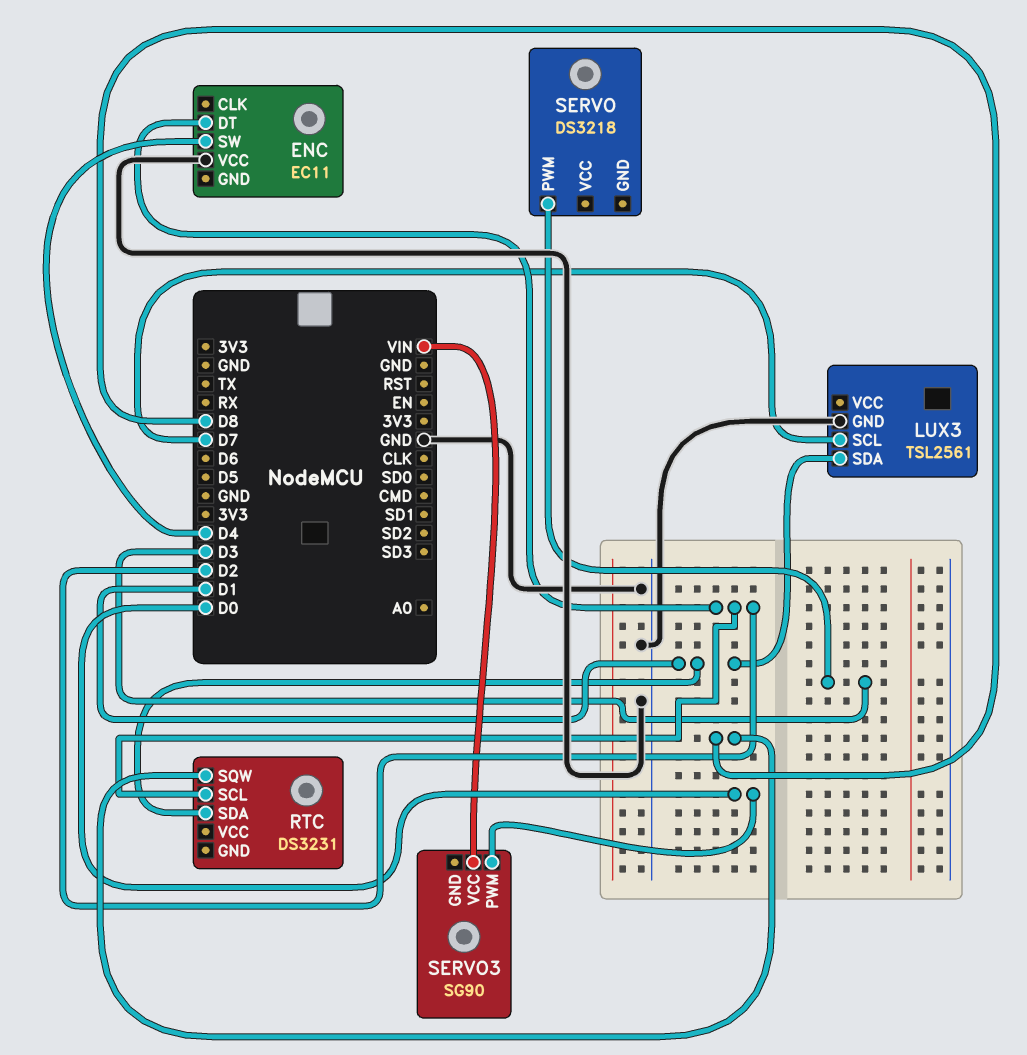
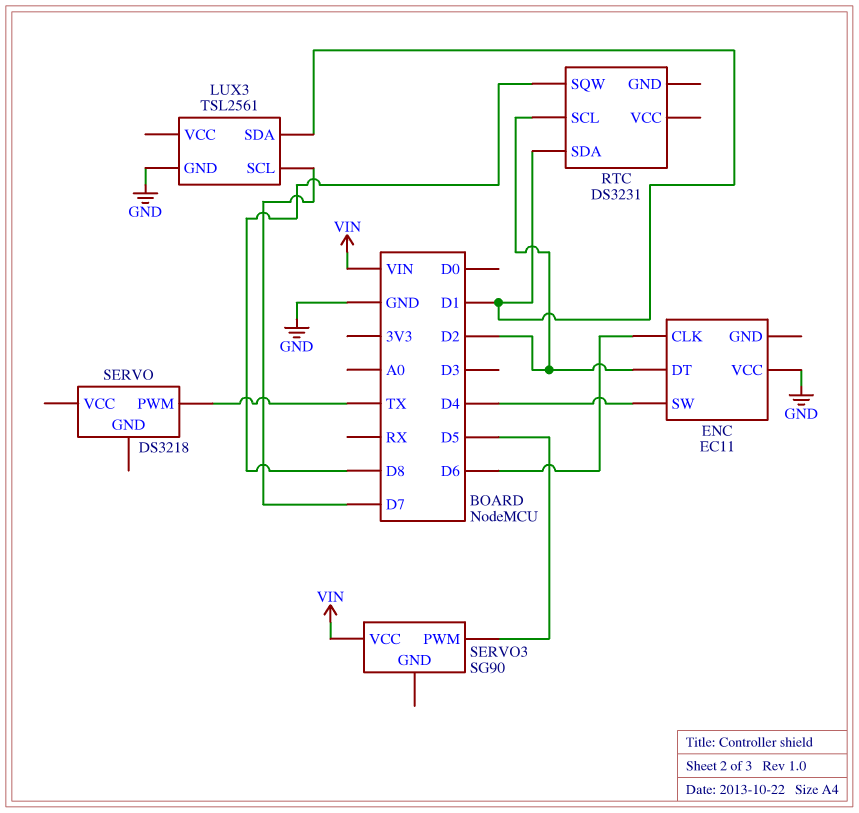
ENC pin CLK: none -> D6
SERVO pin PWM: D3 -> TX
SERVO3 pin PWM: D0 -> D5

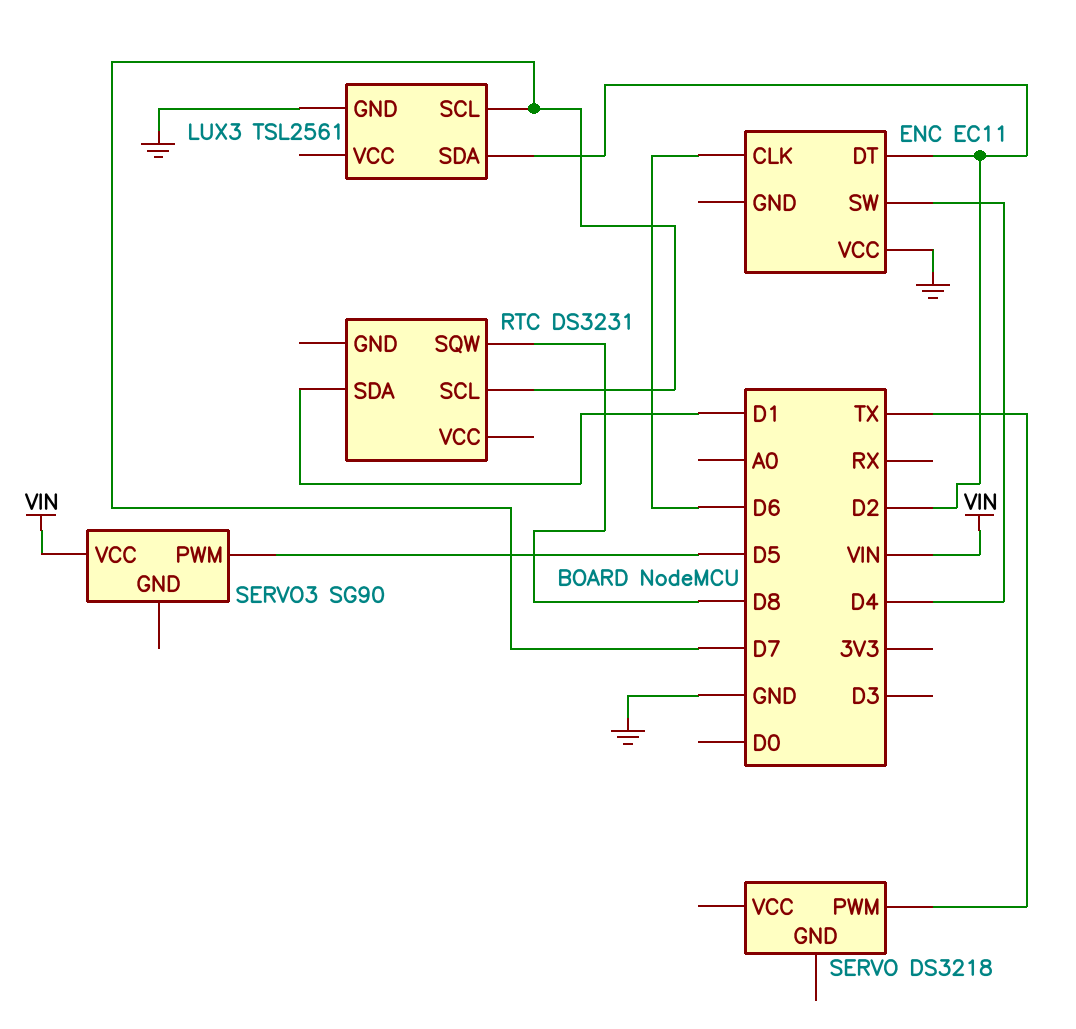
LUX3 pin SDA: D1 -> D2
RTC pin SCL: D2 -> D7

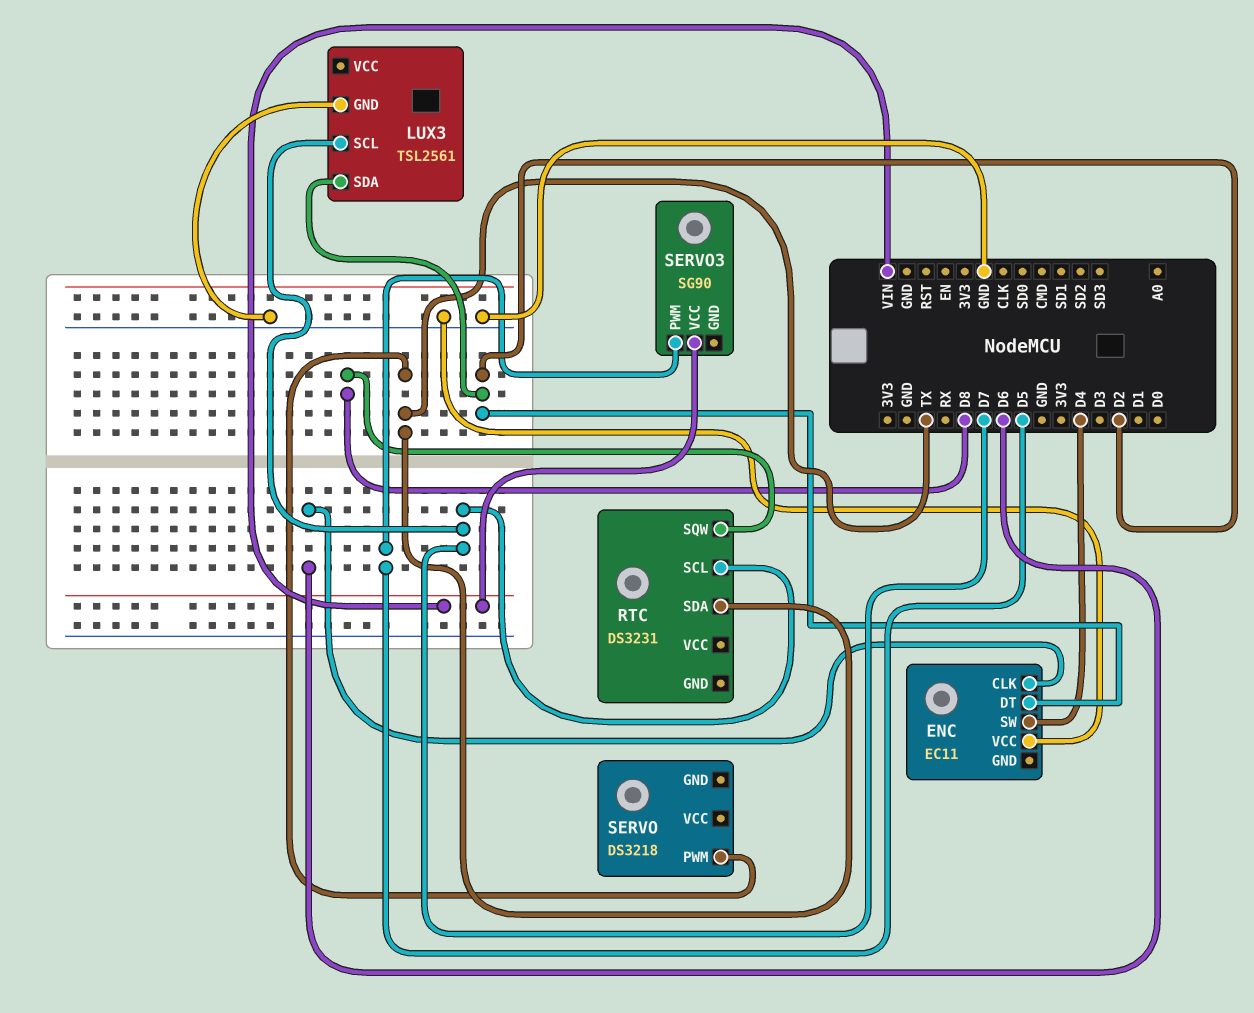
RTC pin SDA: D1 -> TX

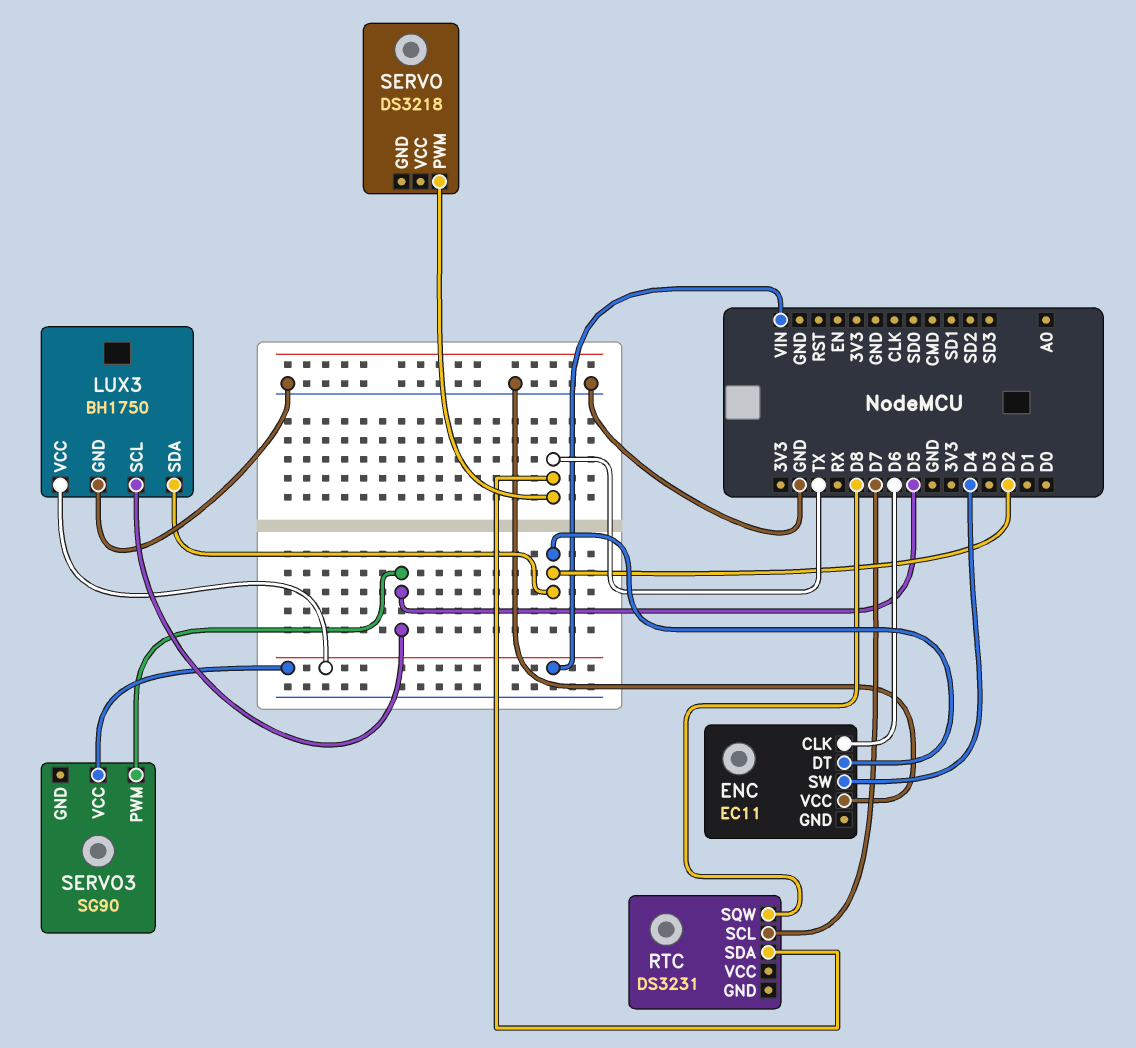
LUX3: TSL2561 -> BH1750
LUX3 pin SCL: D7 -> D5
LUX3 pin VCC: none -> VIN

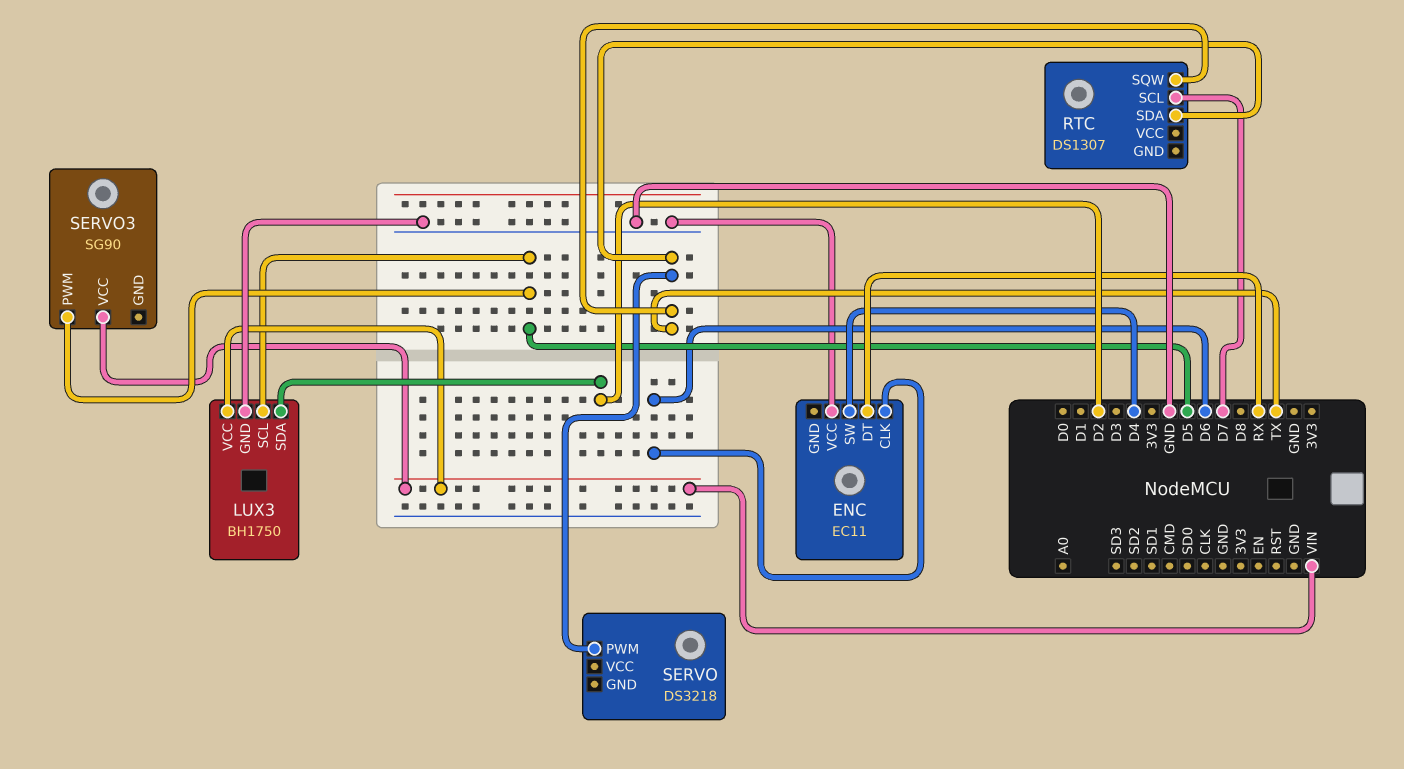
ENC pin DT: D2 -> RX
RTC: DS3231 -> DS1307
RTC pin SQW: D8 -> TX

